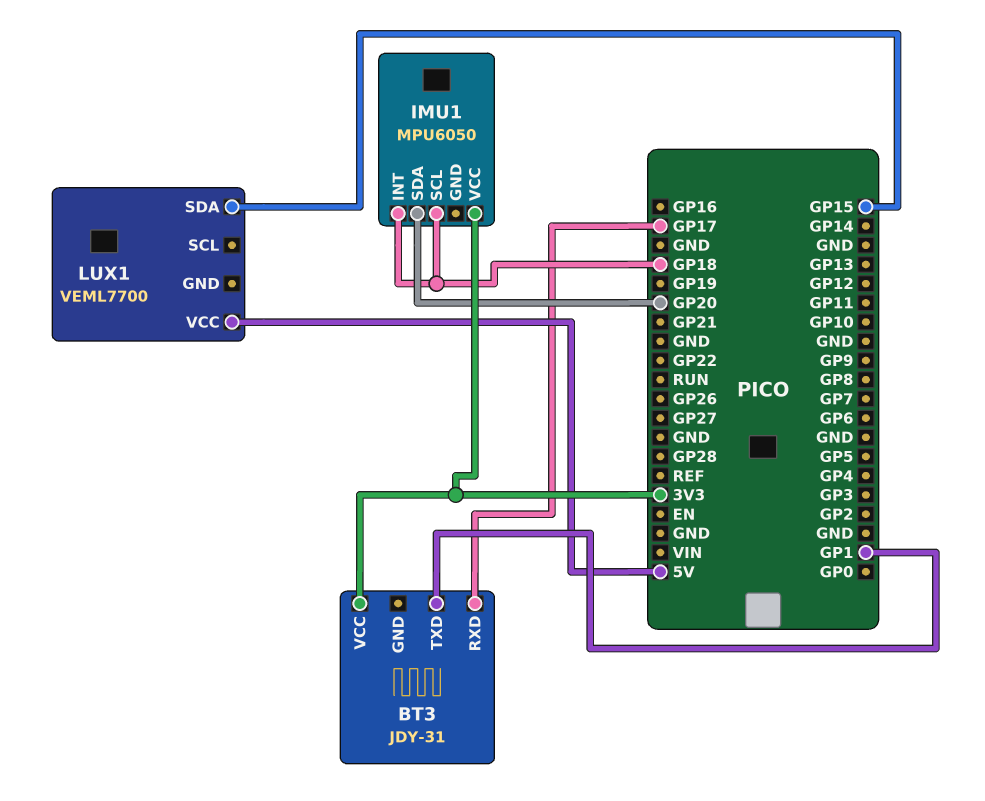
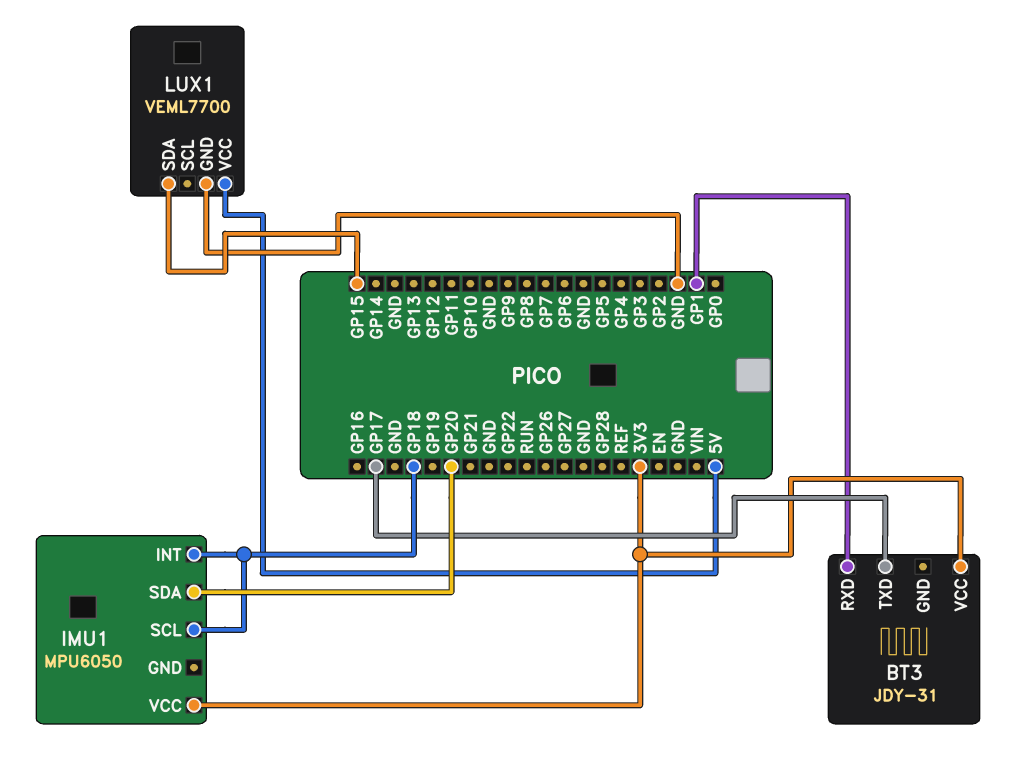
BT3 pin RXD: GP17 -> GP1
BT3 pin TXD: GP1 -> GP17
LUX1 pin GND: none -> GND

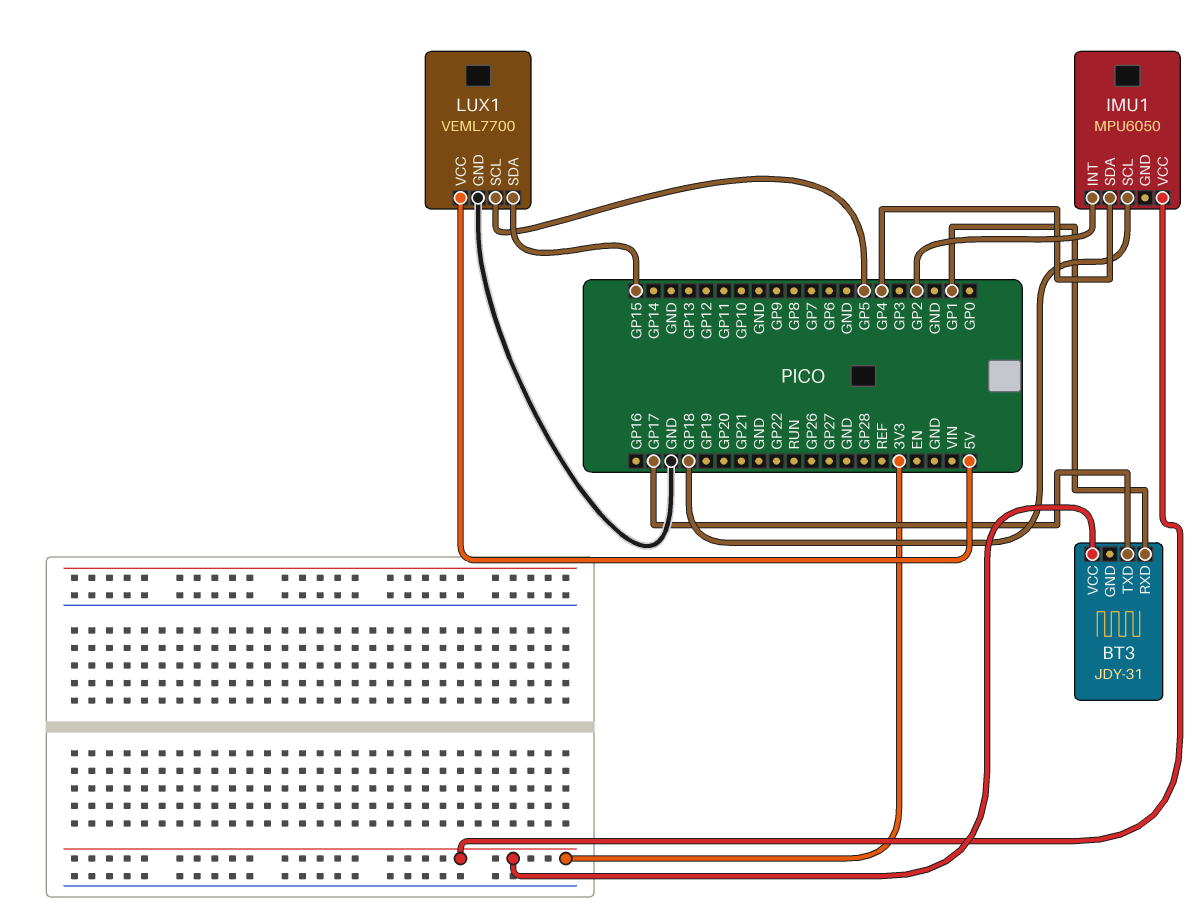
IMU1 pin INT: GP18 -> GP2
IMU1 pin SDA: GP20 -> GP4
LUX1 pin SCL: none -> GP5

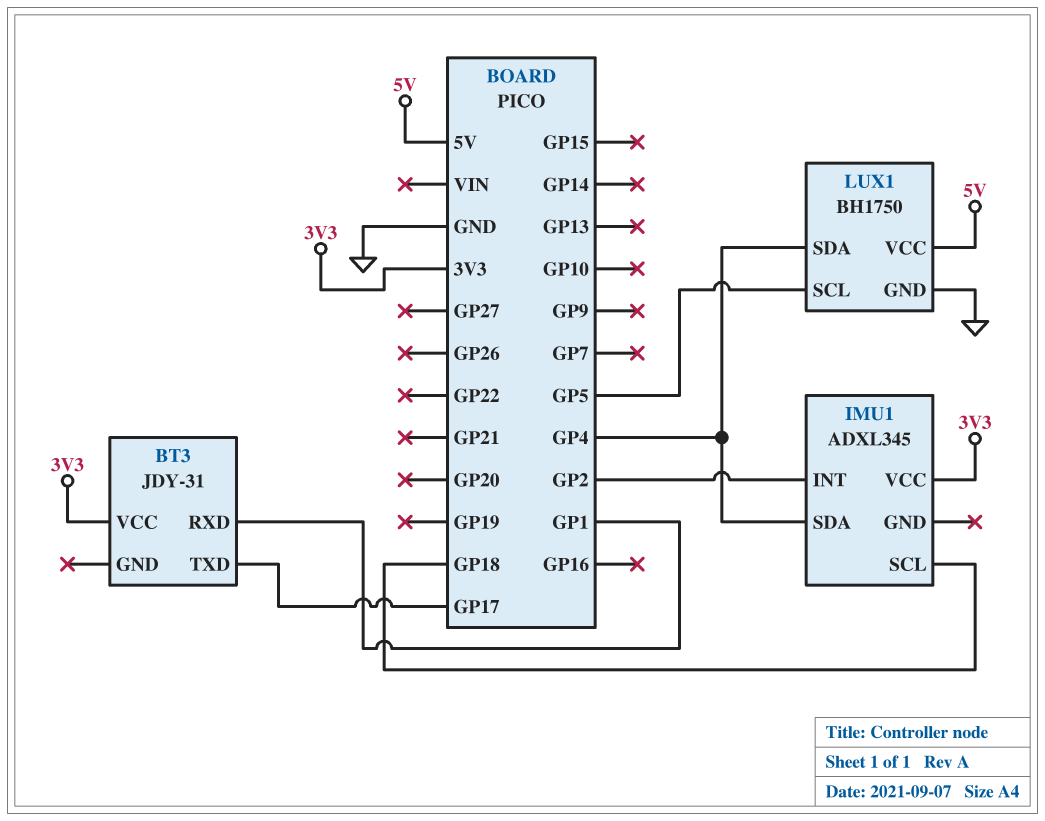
IMU1: MPU6050 -> ADXL345
LUX1: VEML7700 -> BH1750
LUX1 pin SDA: GP15 -> GP4

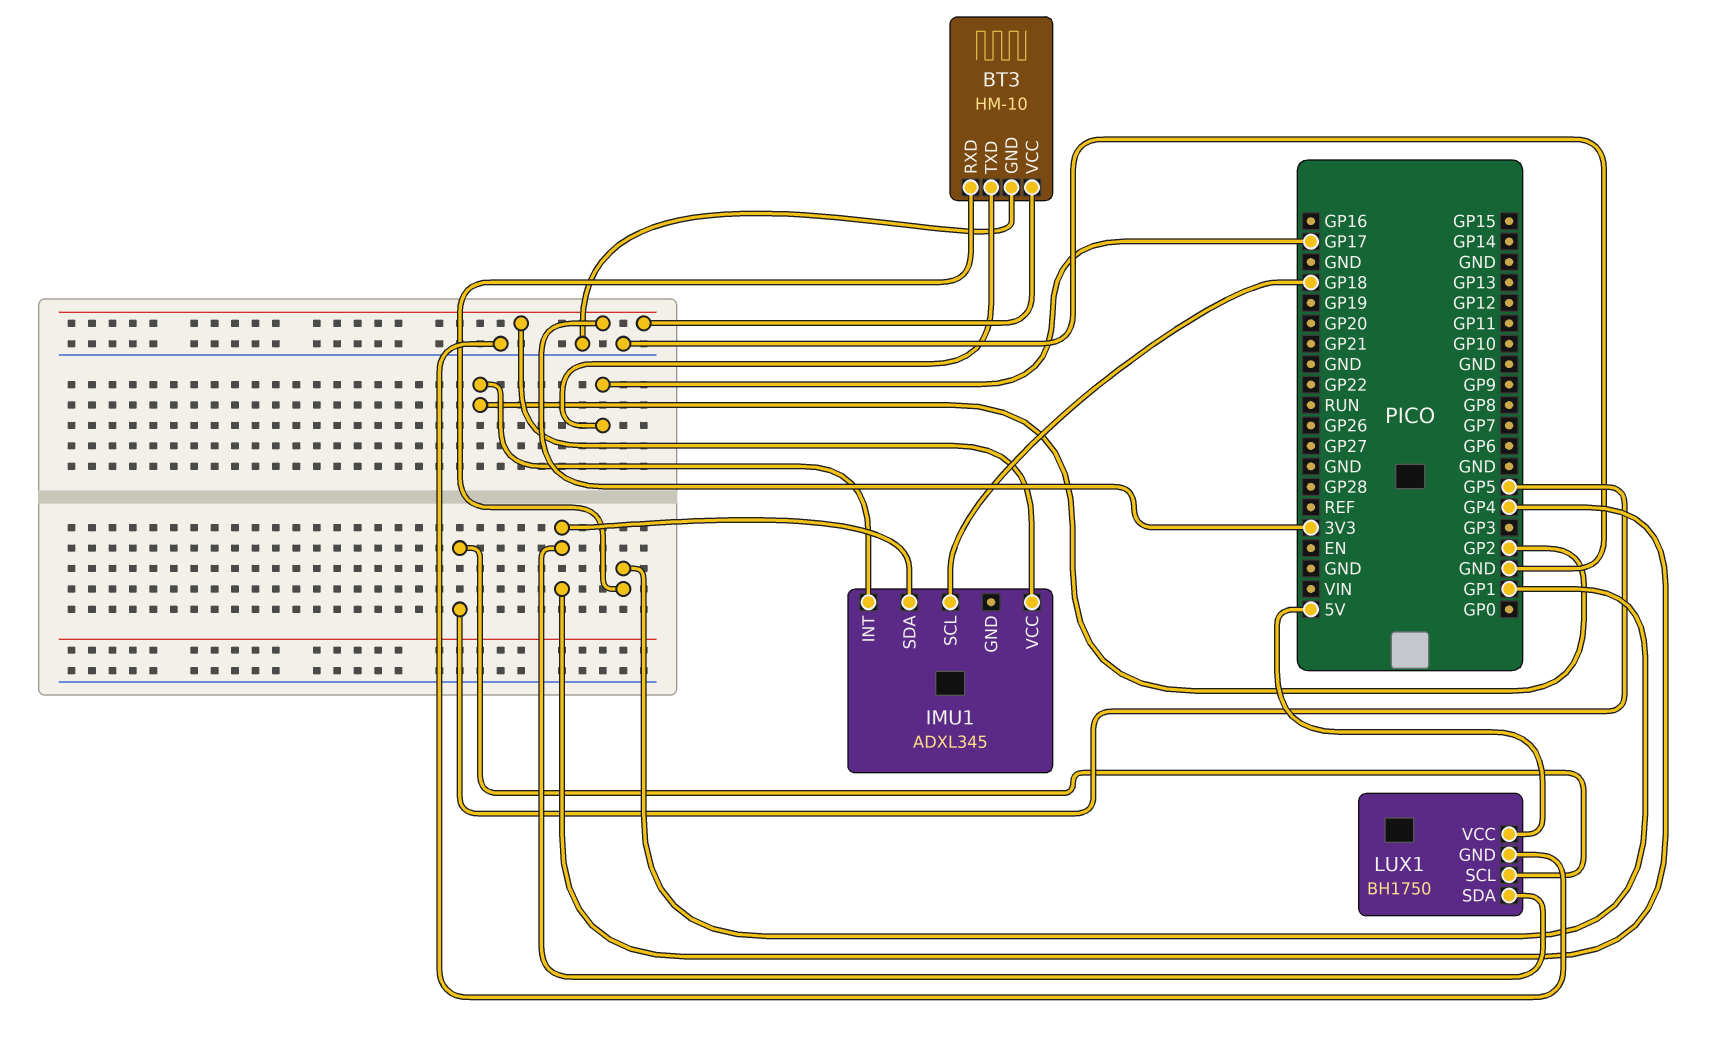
BT3: JDY-31 -> HM-10
BT3 pin GND: none -> GND

